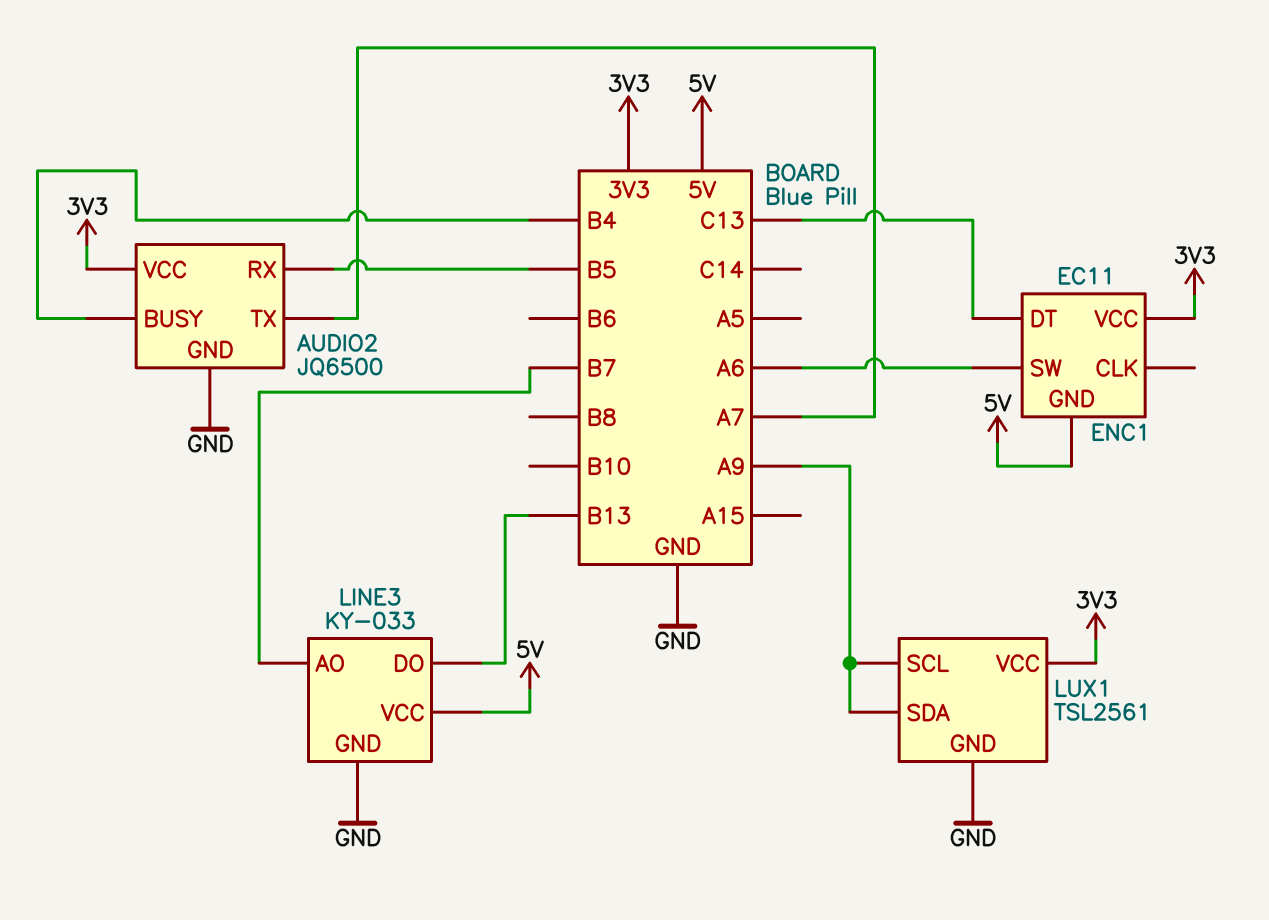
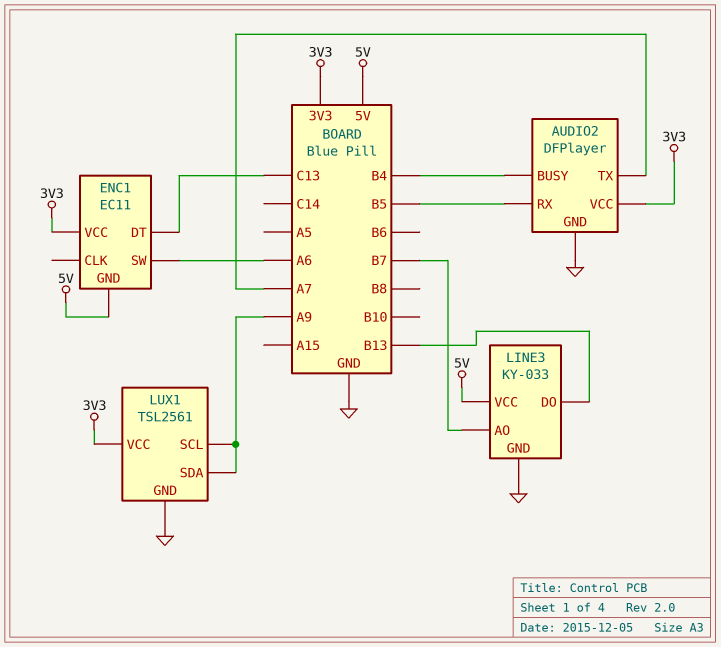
AUDIO2: JQ6500 -> DFPlayer

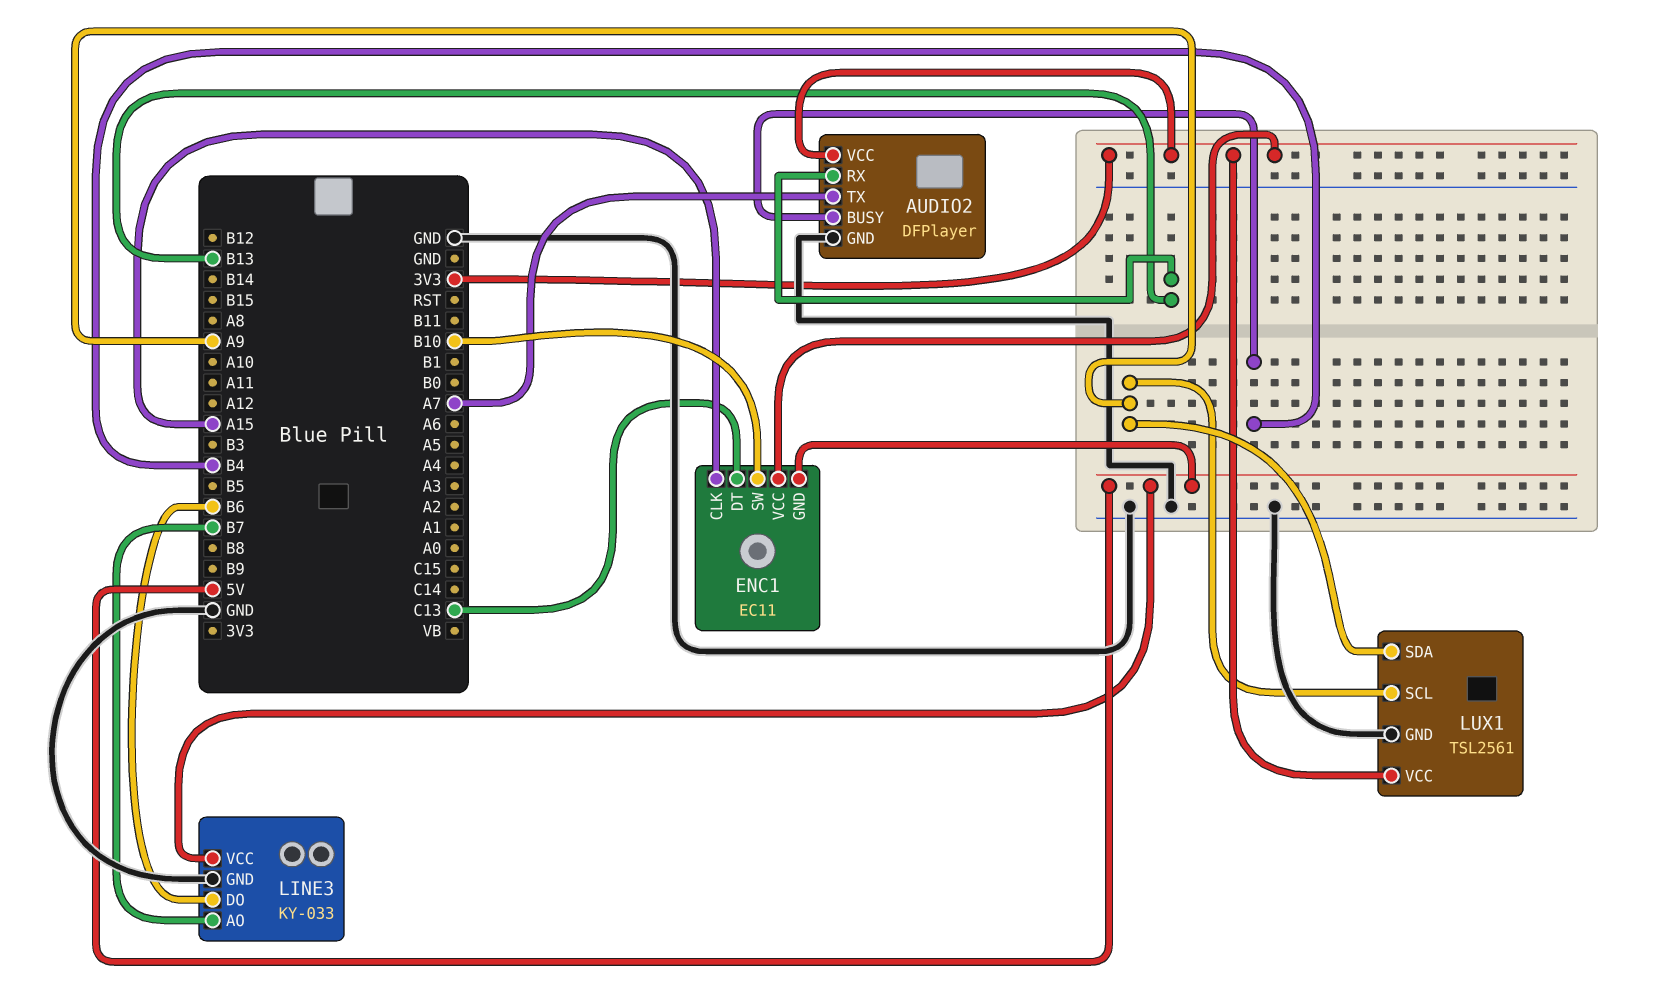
AUDIO2 pin RX: B5 -> B13
ENC1 pin CLK: none -> A15
ENC1 pin SW: A6 -> B10
LINE3 pin DO: B13 -> B6

